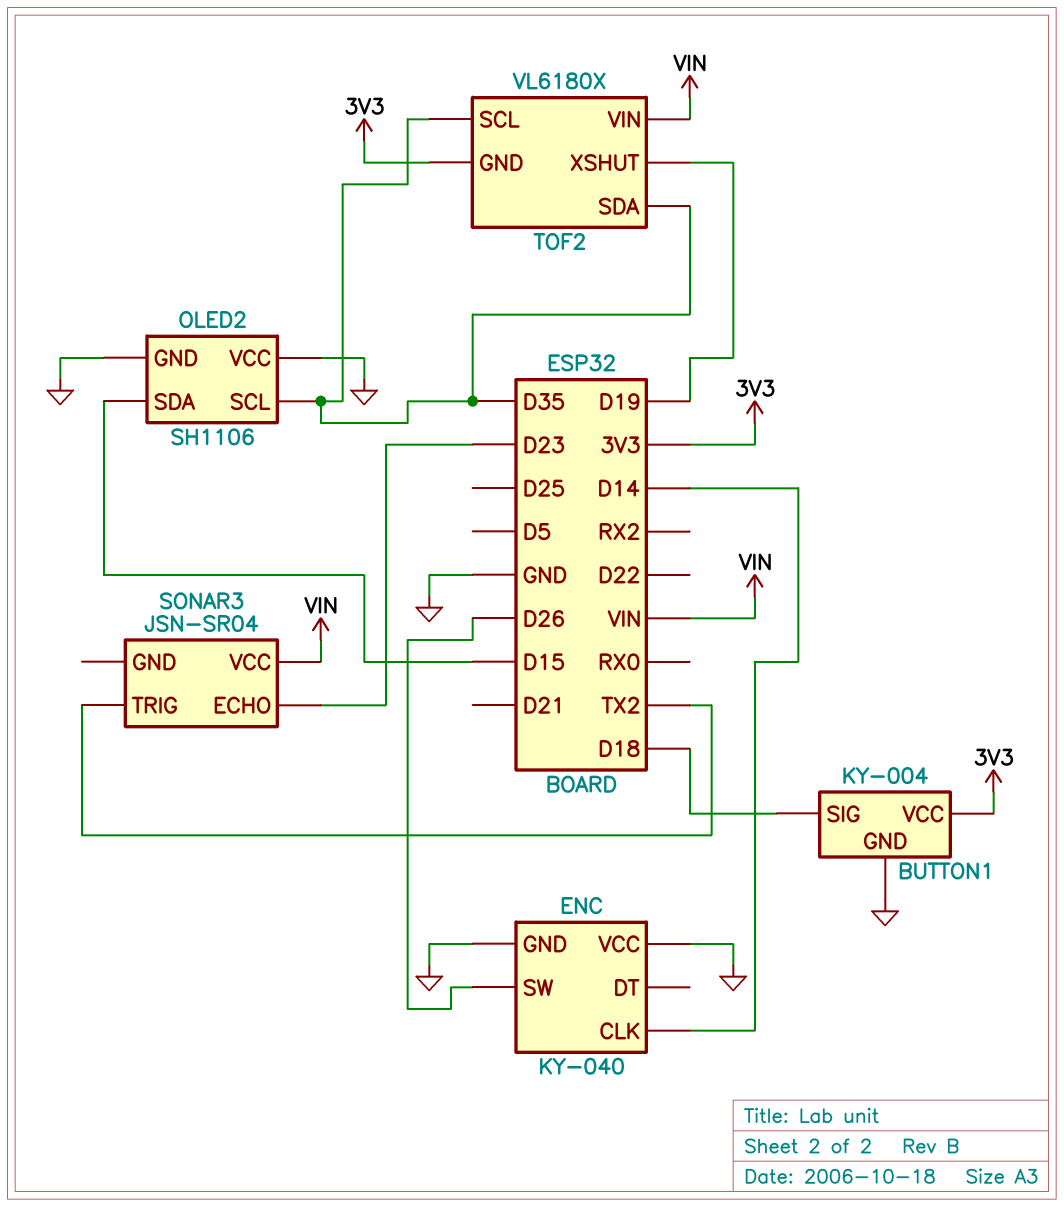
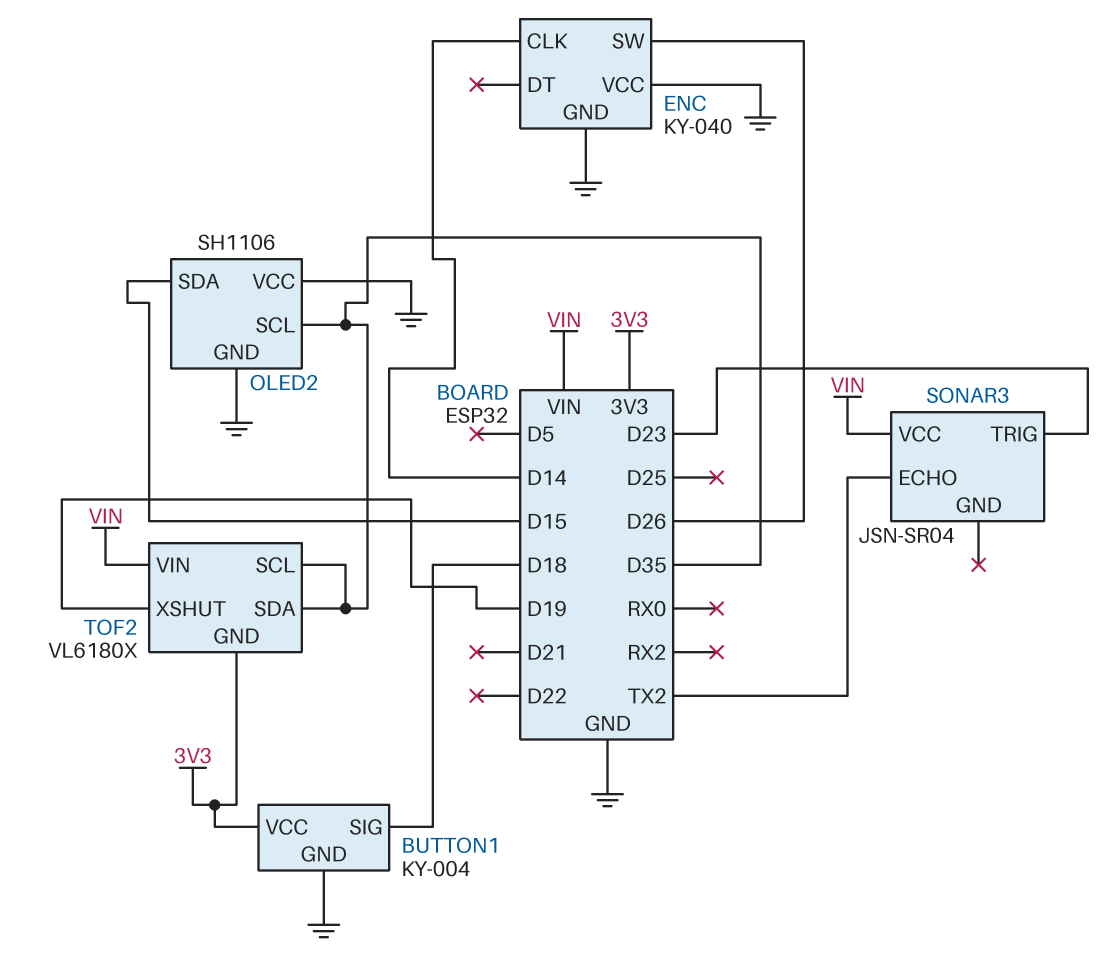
SONAR3 pin ECHO: D23 -> TX2
SONAR3 pin TRIG: TX2 -> D23

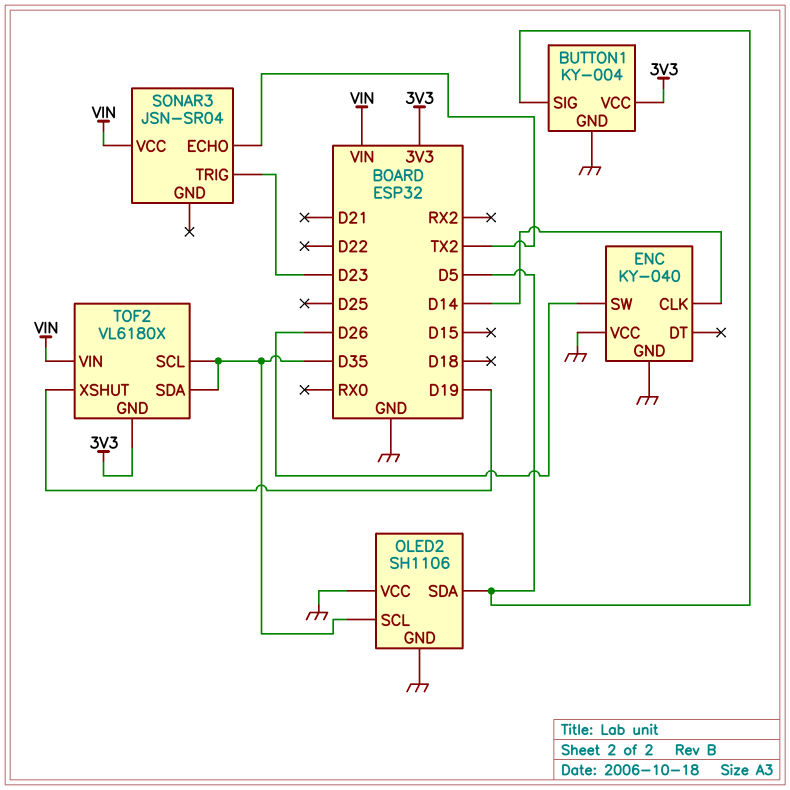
BUTTON1 pin SIG: D18 -> D5
OLED2 pin SDA: D15 -> D5

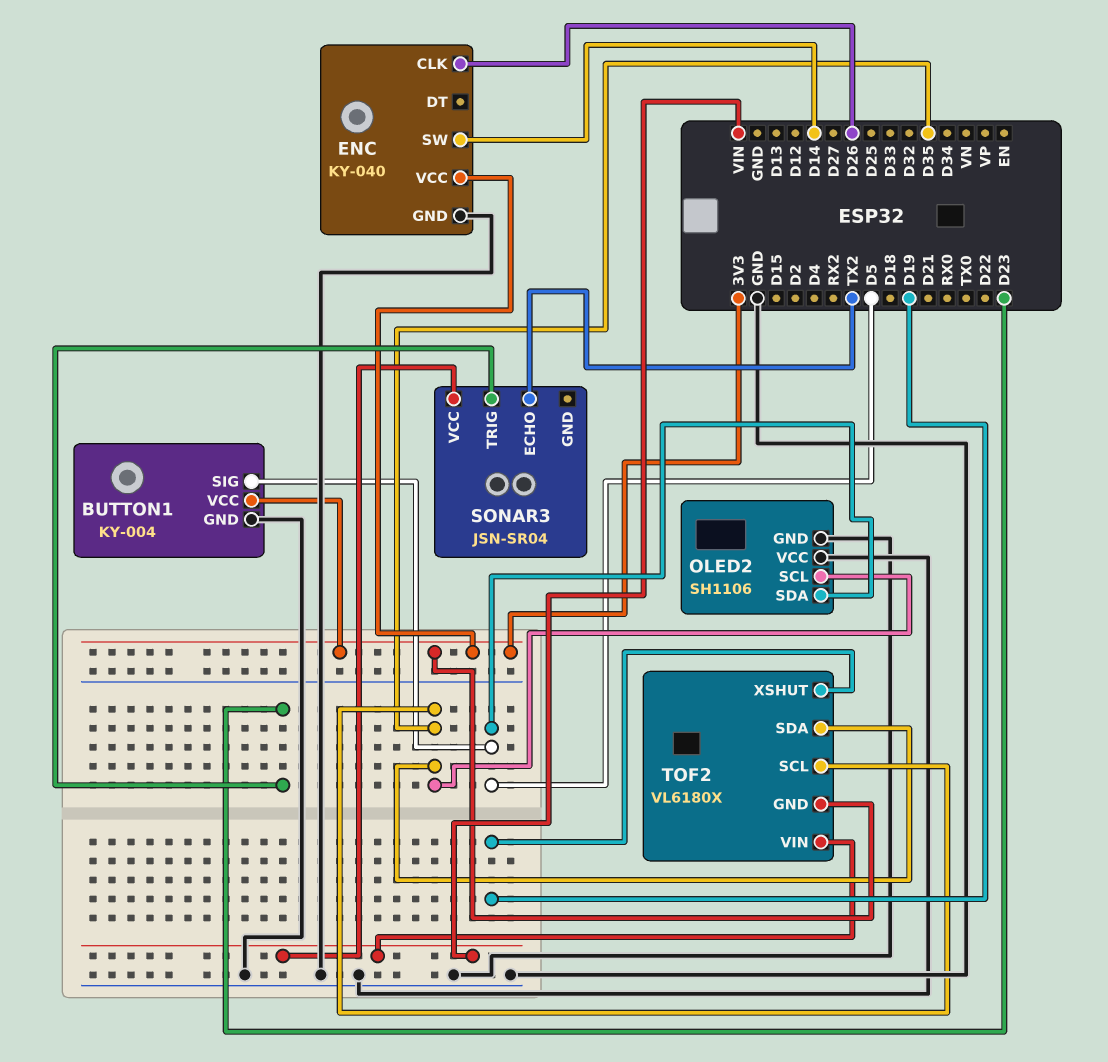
ENC pin CLK: D14 -> D26
ENC pin SW: D26 -> D14
ENC pin VCC: GND -> 3V3

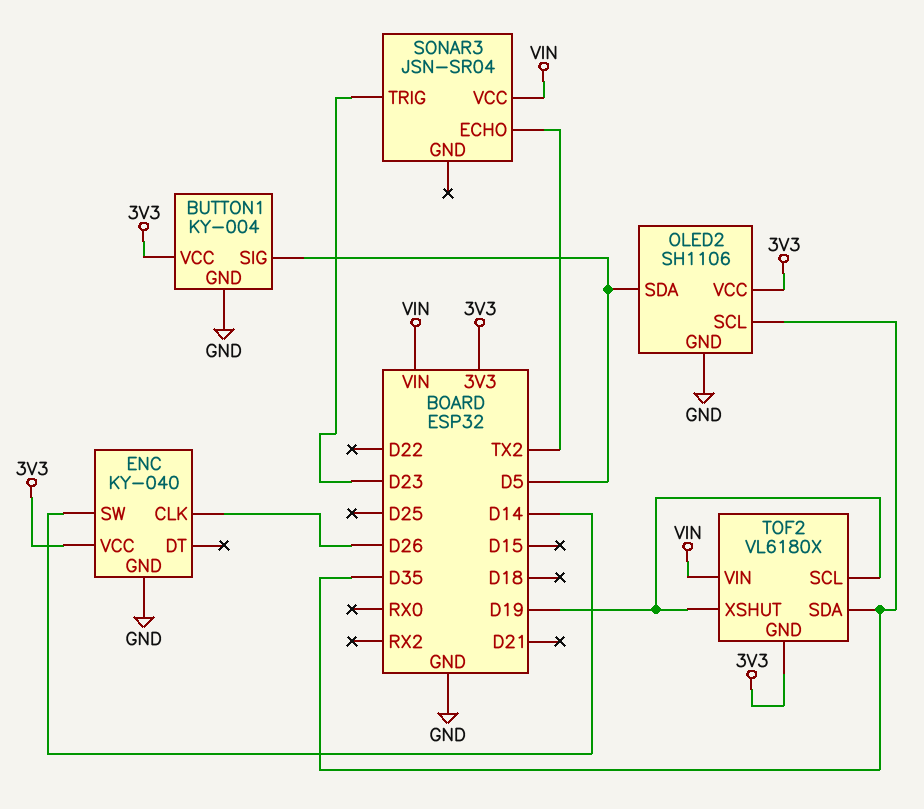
OLED2 pin VCC: GND -> 3V3
TOF2 pin SCL: D35 -> D19

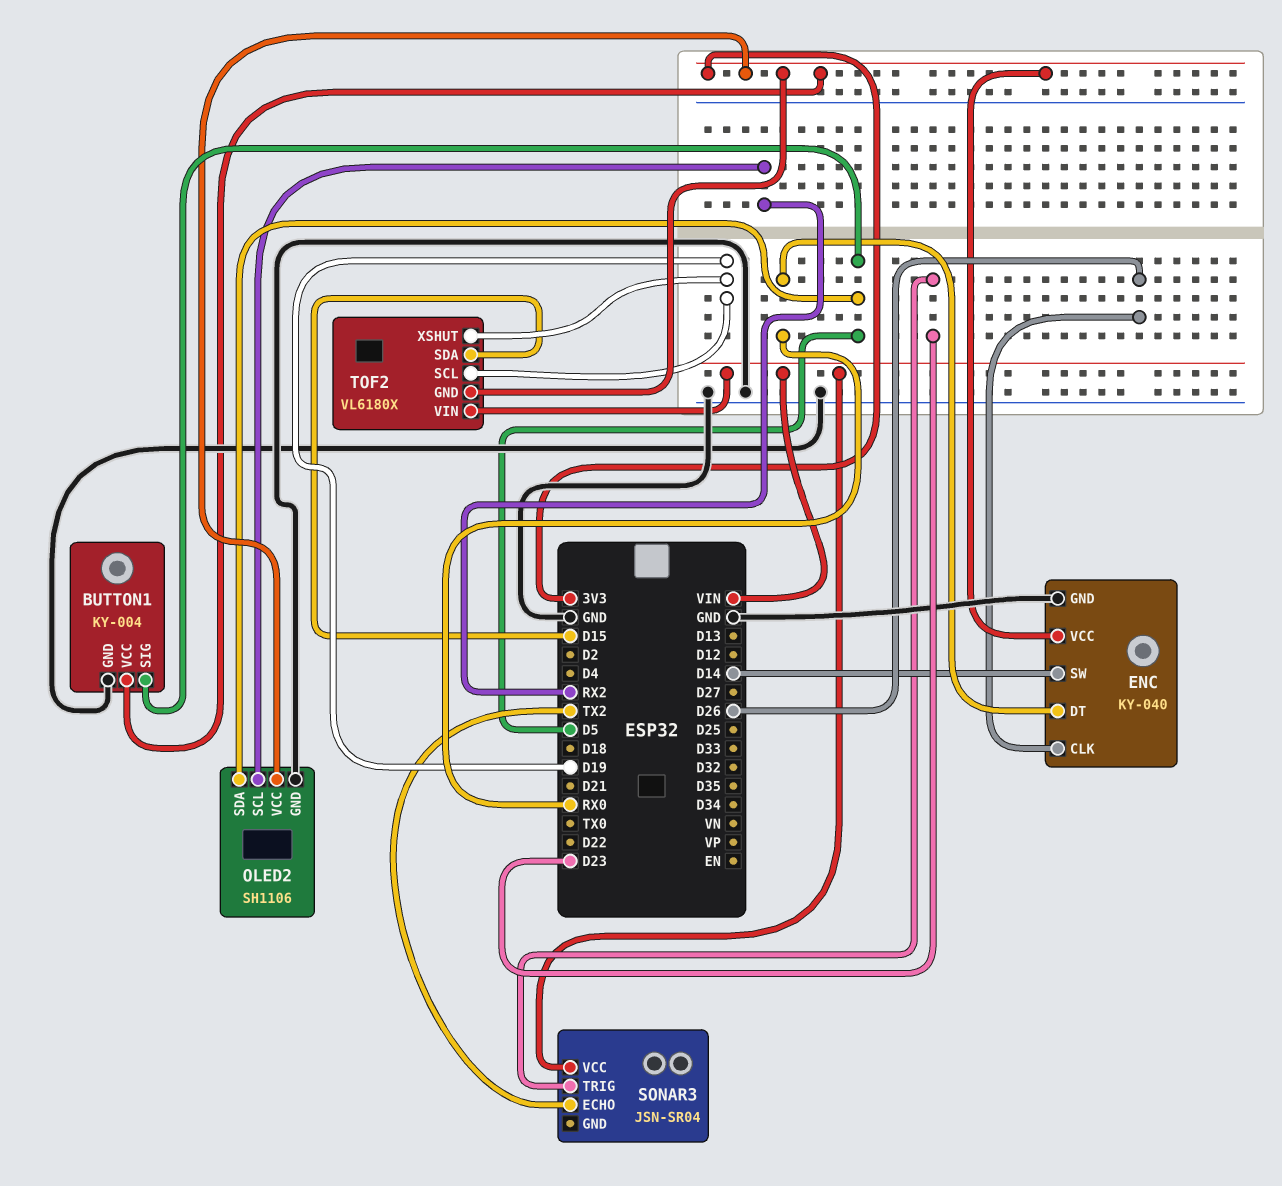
ENC pin DT: none -> RX0
OLED2 pin SCL: D35 -> RX2
TOF2 pin SDA: D35 -> D15

